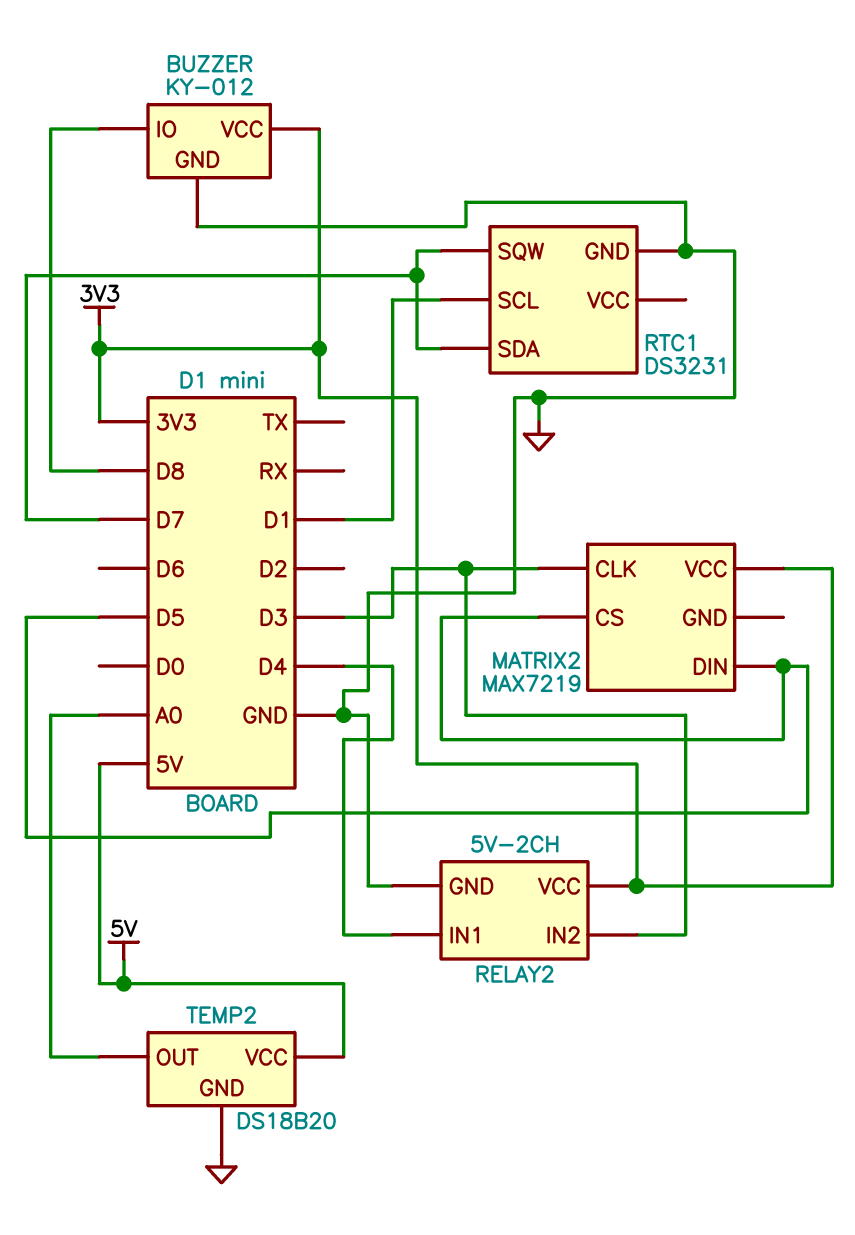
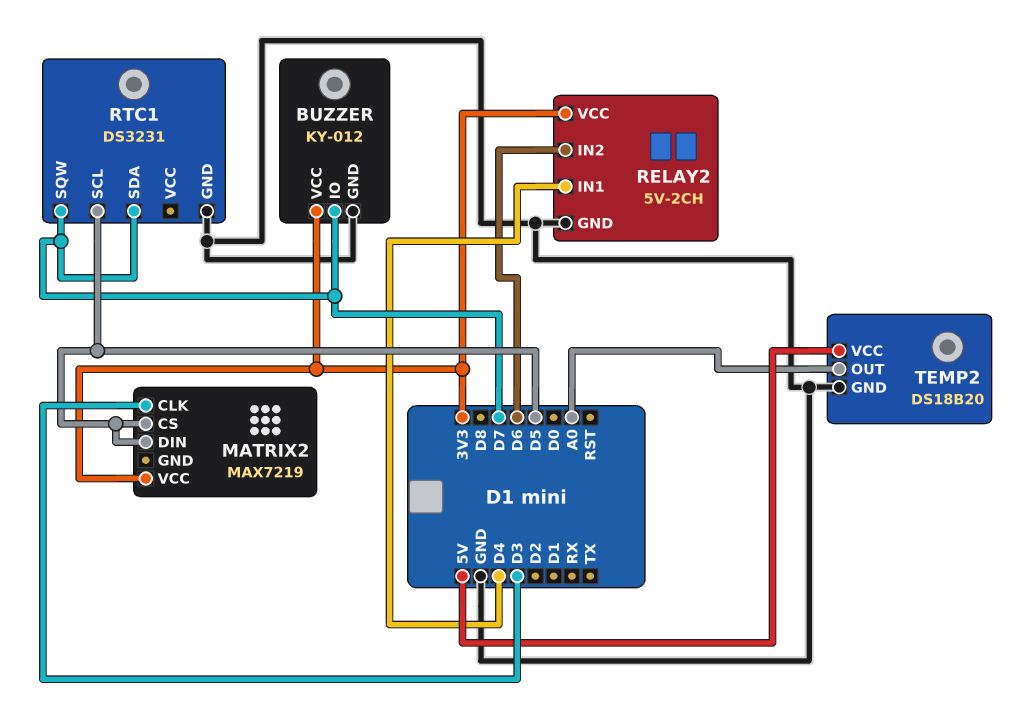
BUZZER pin IO: D8 -> D7
RELAY2 pin IN2: D3 -> D6
RTC1 pin SCL: D1 -> D5

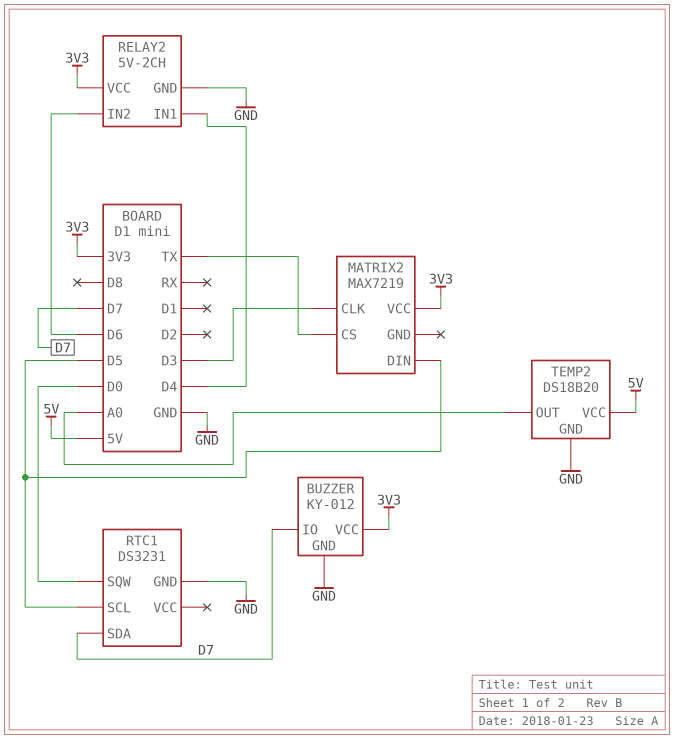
MATRIX2 pin CS: D5 -> TX
RTC1 pin SQW: D7 -> D0

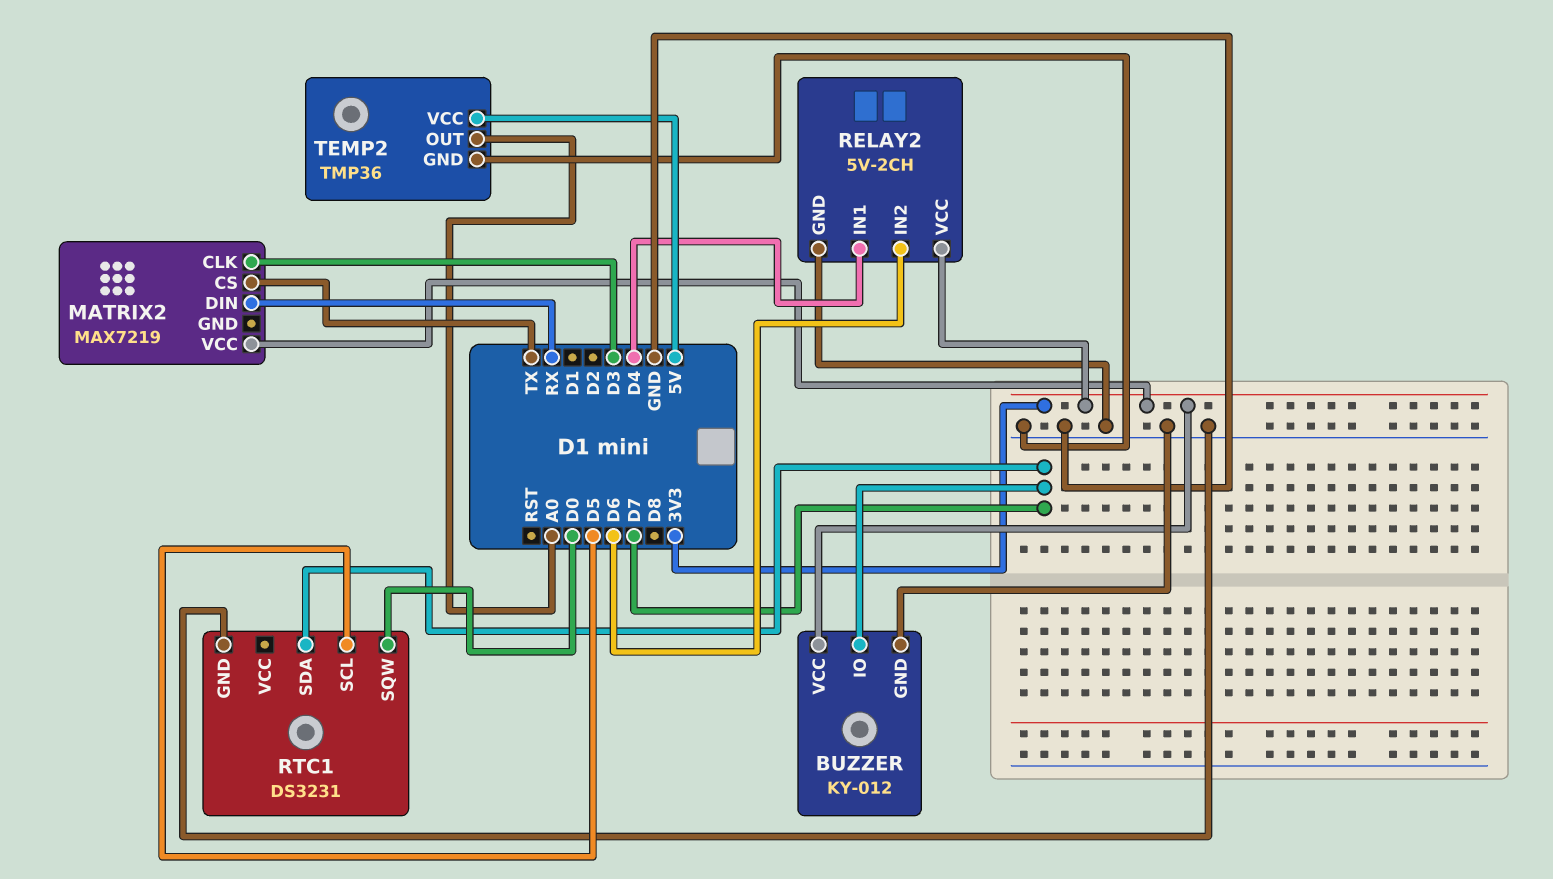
MATRIX2 pin DIN: D5 -> RX
TEMP2: DS18B20 -> TMP36

